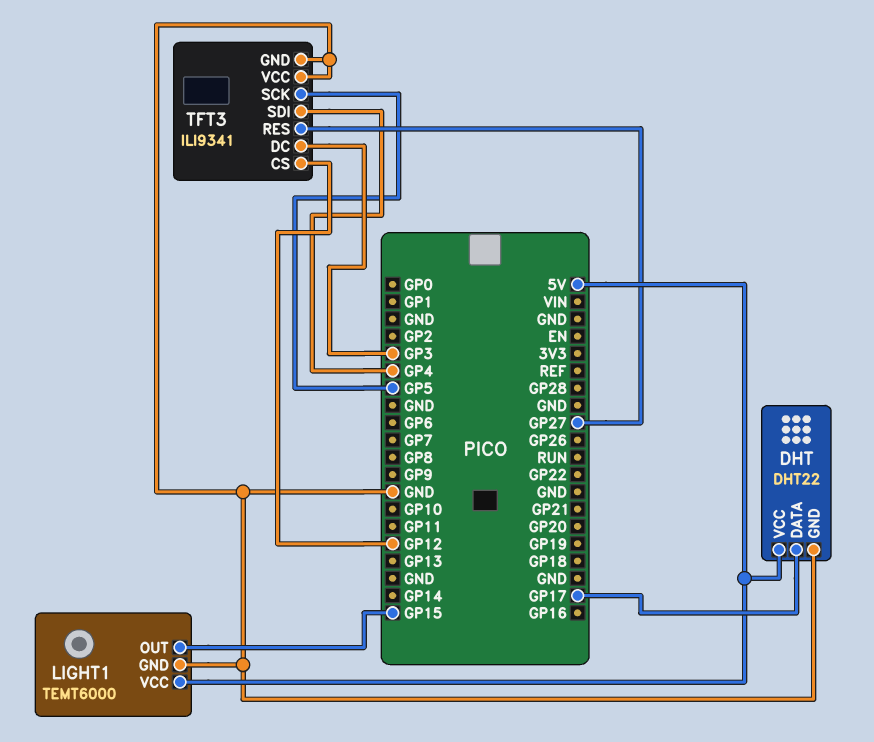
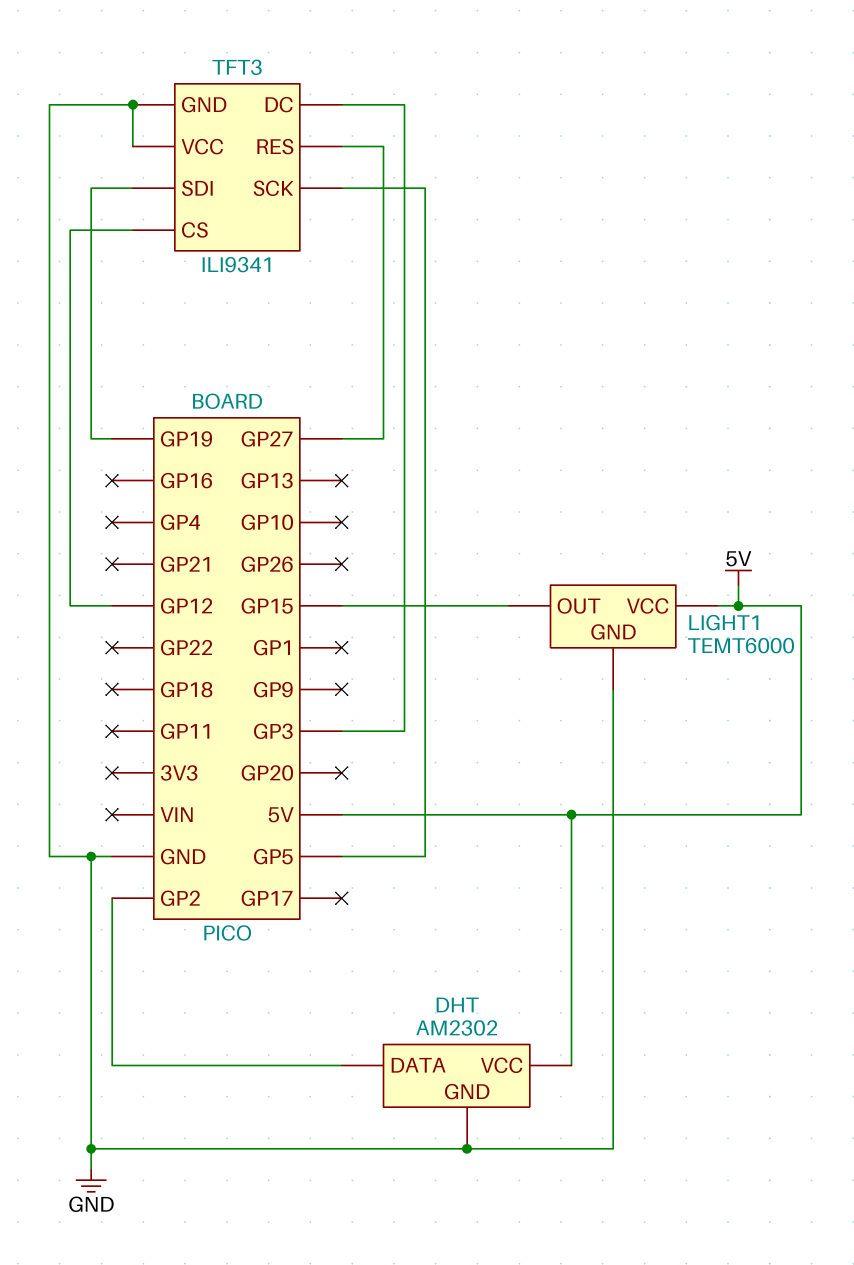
DHT: DHT22 -> AM2302
DHT pin DATA: GP17 -> GP2
TFT3 pin SDI: GP4 -> GP19

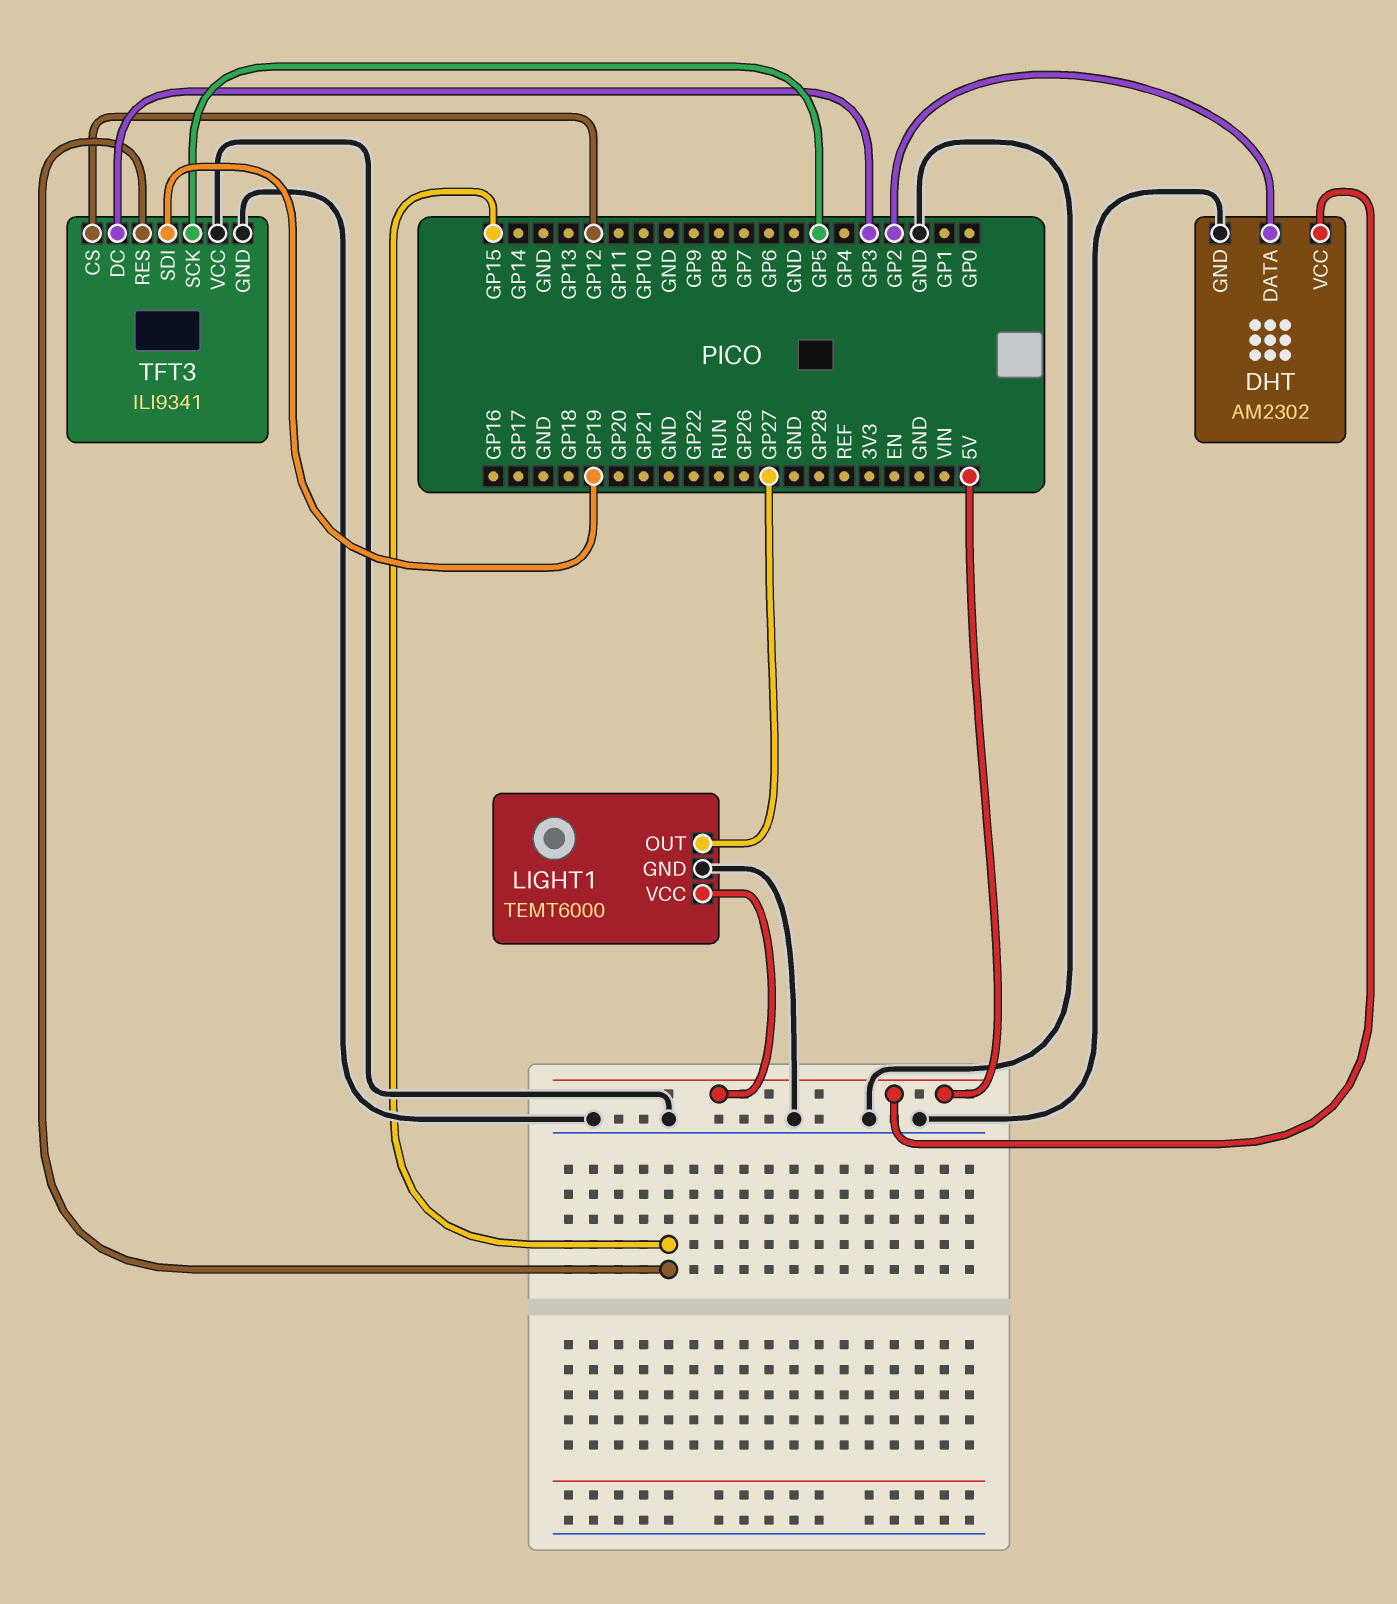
LIGHT1 pin OUT: GP15 -> GP27
TFT3 pin RES: GP27 -> GP15

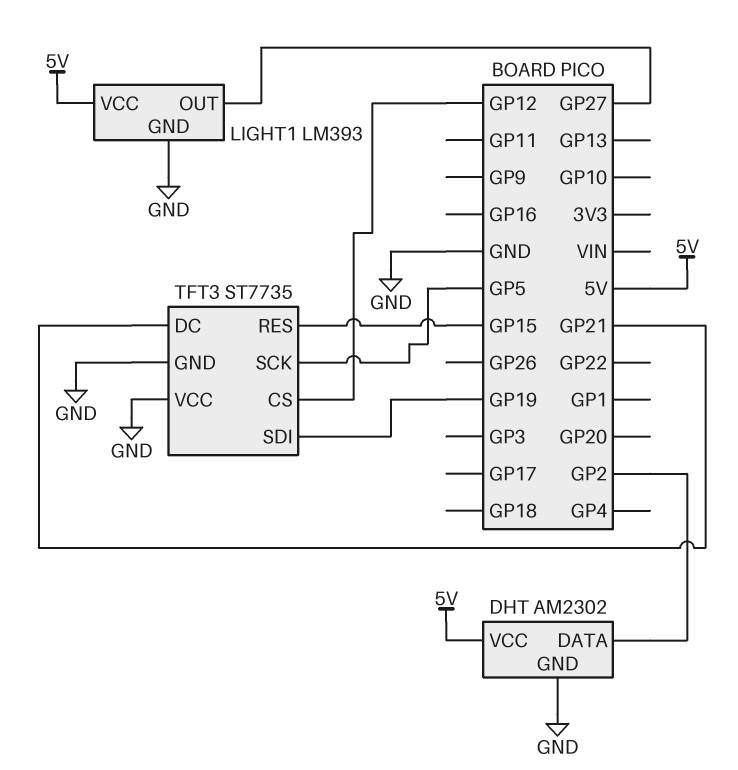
LIGHT1: TEMT6000 -> LM393
TFT3: ILI9341 -> ST7735
TFT3 pin DC: GP3 -> GP21

